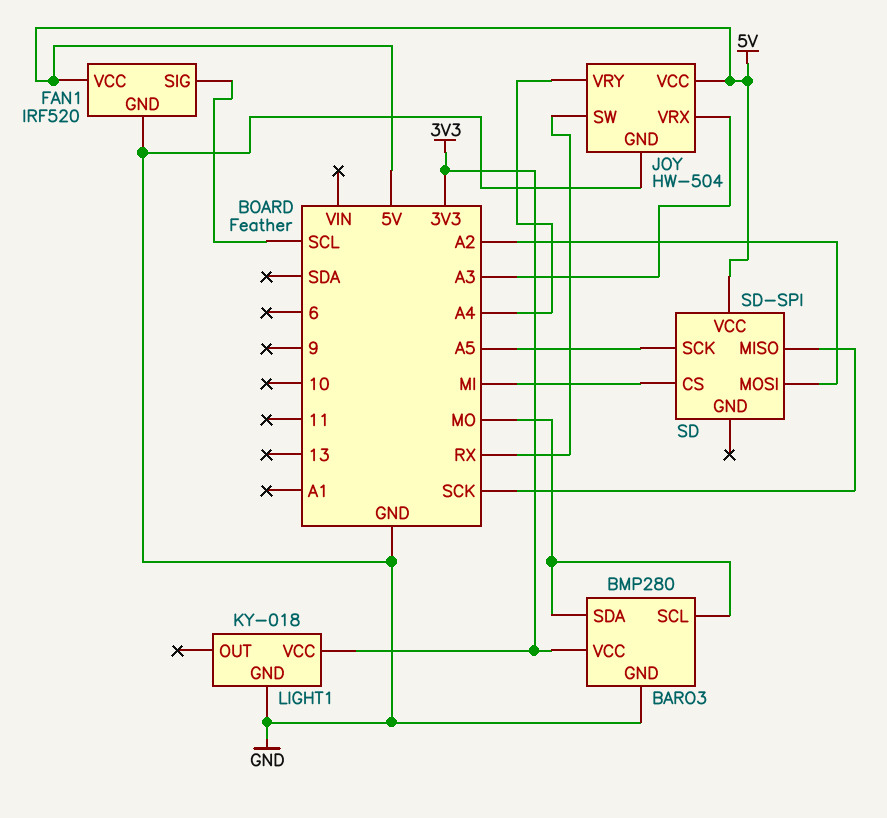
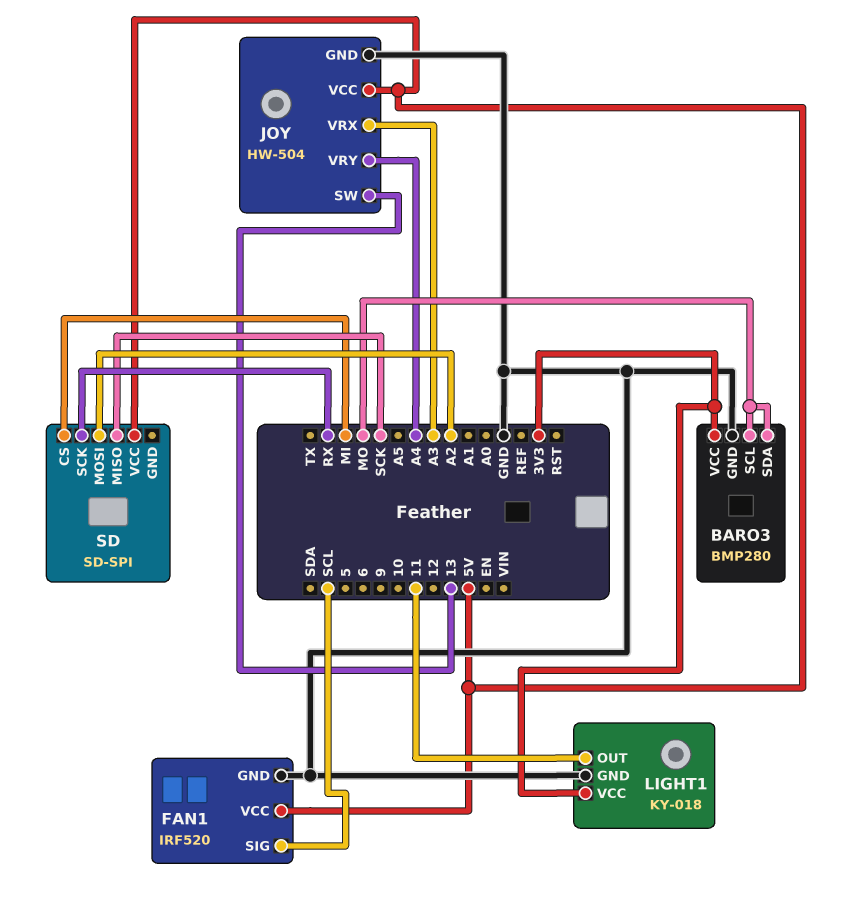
JOY pin SW: RX -> 13
LIGHT1 pin OUT: none -> 11
SD pin SCK: A5 -> RX

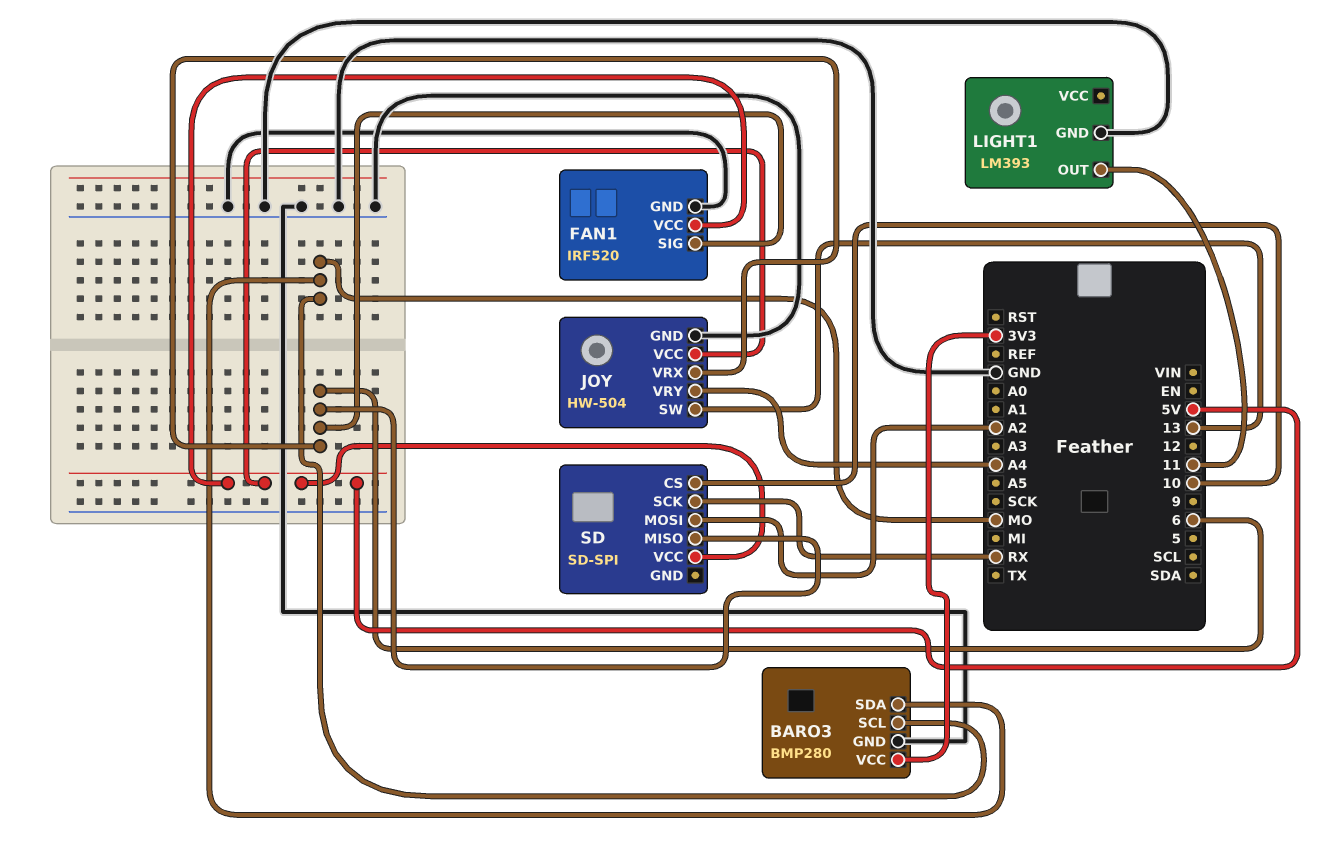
FAN1 pin SIG: SCL -> 6
JOY pin VRX: A3 -> 6
LIGHT1: KY-018 -> LM393
LIGHT1 pin VCC: 3V3 -> none
SD pin CS: MI -> 10
SD pin MISO: SCK -> 6

